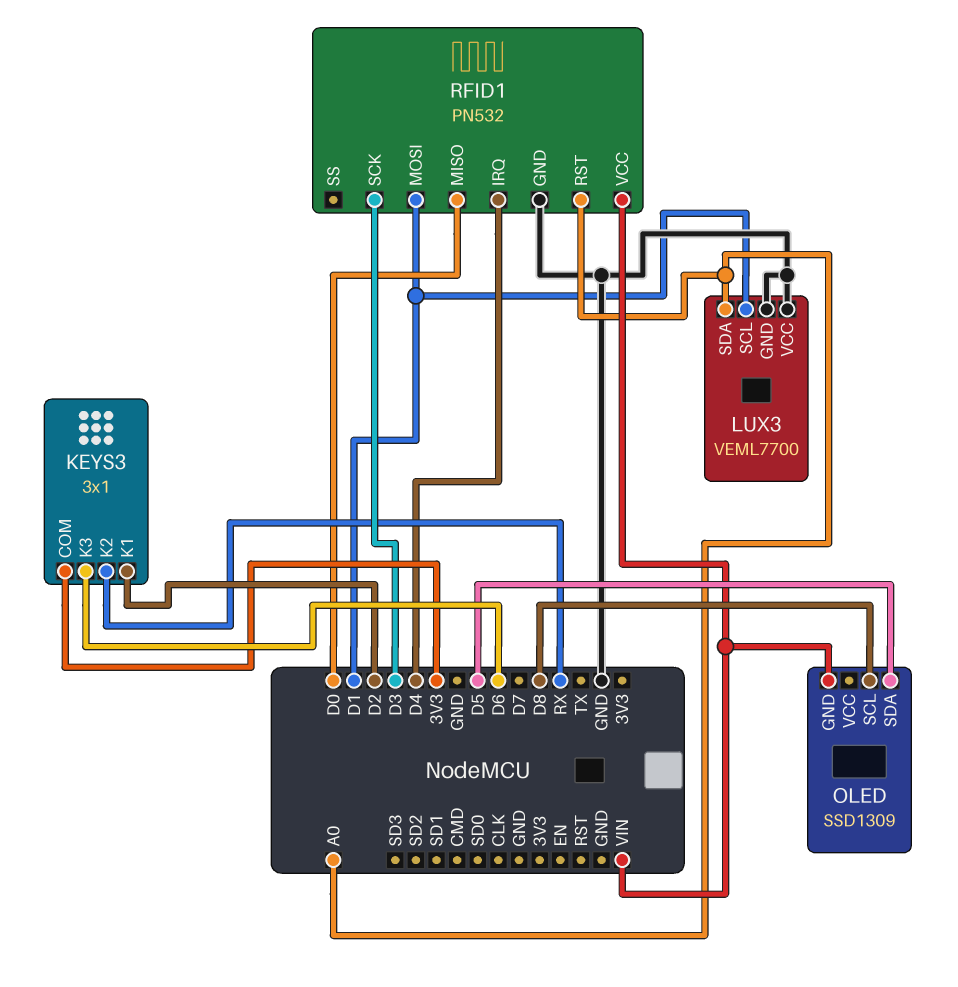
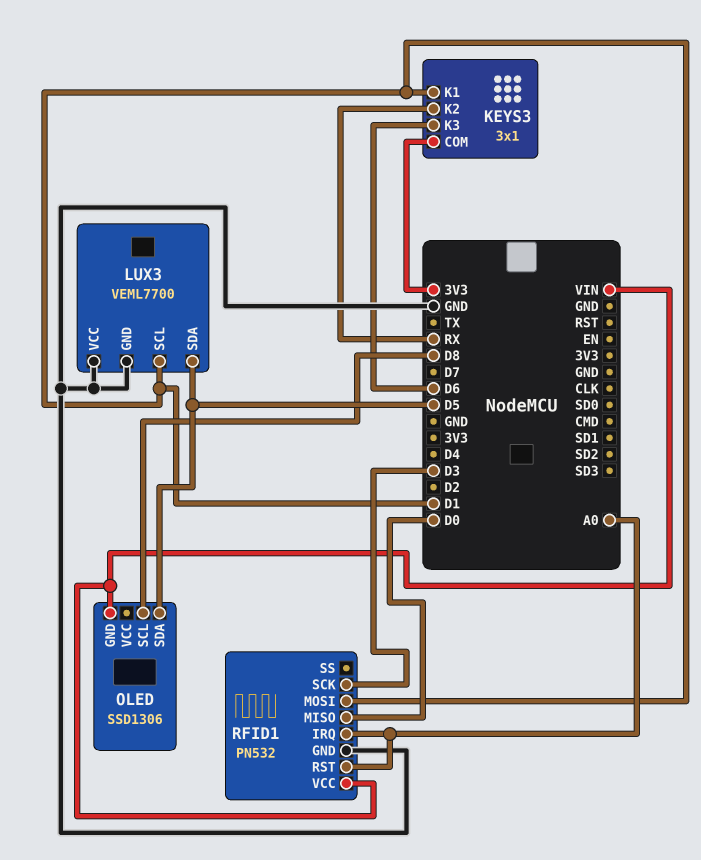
KEYS3 pin K1: D2 -> D1
LUX3 pin SDA: A0 -> D5
OLED: SSD1309 -> SSD1306
RFID1 pin IRQ: D4 -> A0

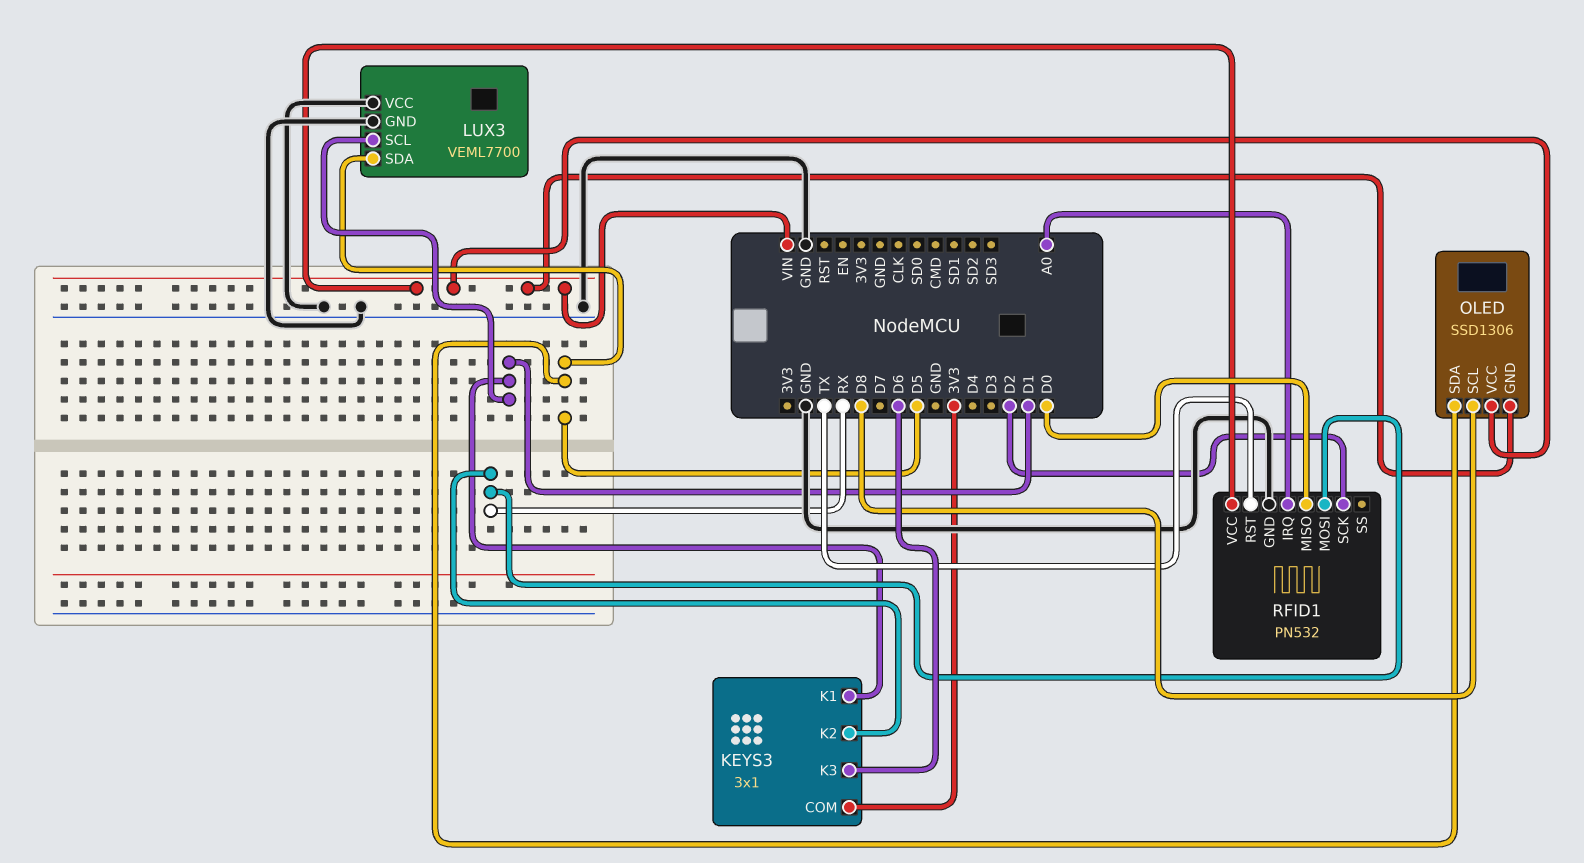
OLED pin VCC: none -> VIN
RFID1 pin MOSI: D1 -> RX
RFID1 pin RST: A0 -> TX
RFID1 pin SCK: D3 -> D2

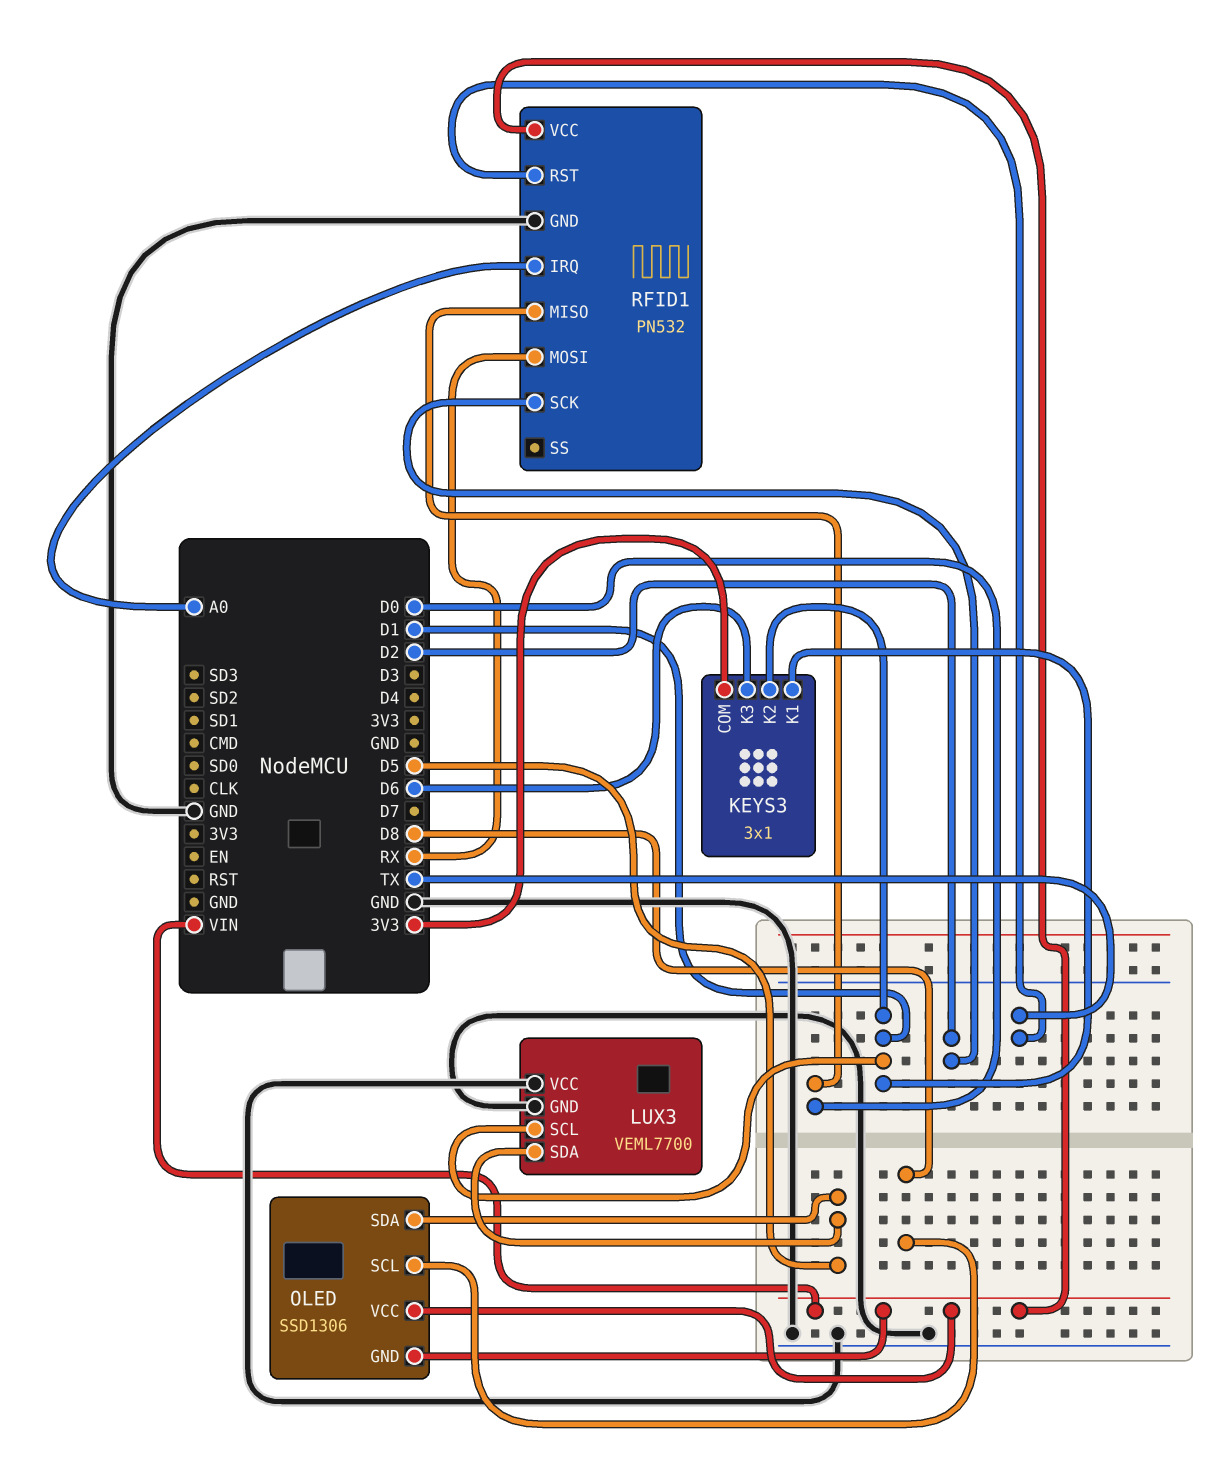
KEYS3 pin K2: RX -> D1

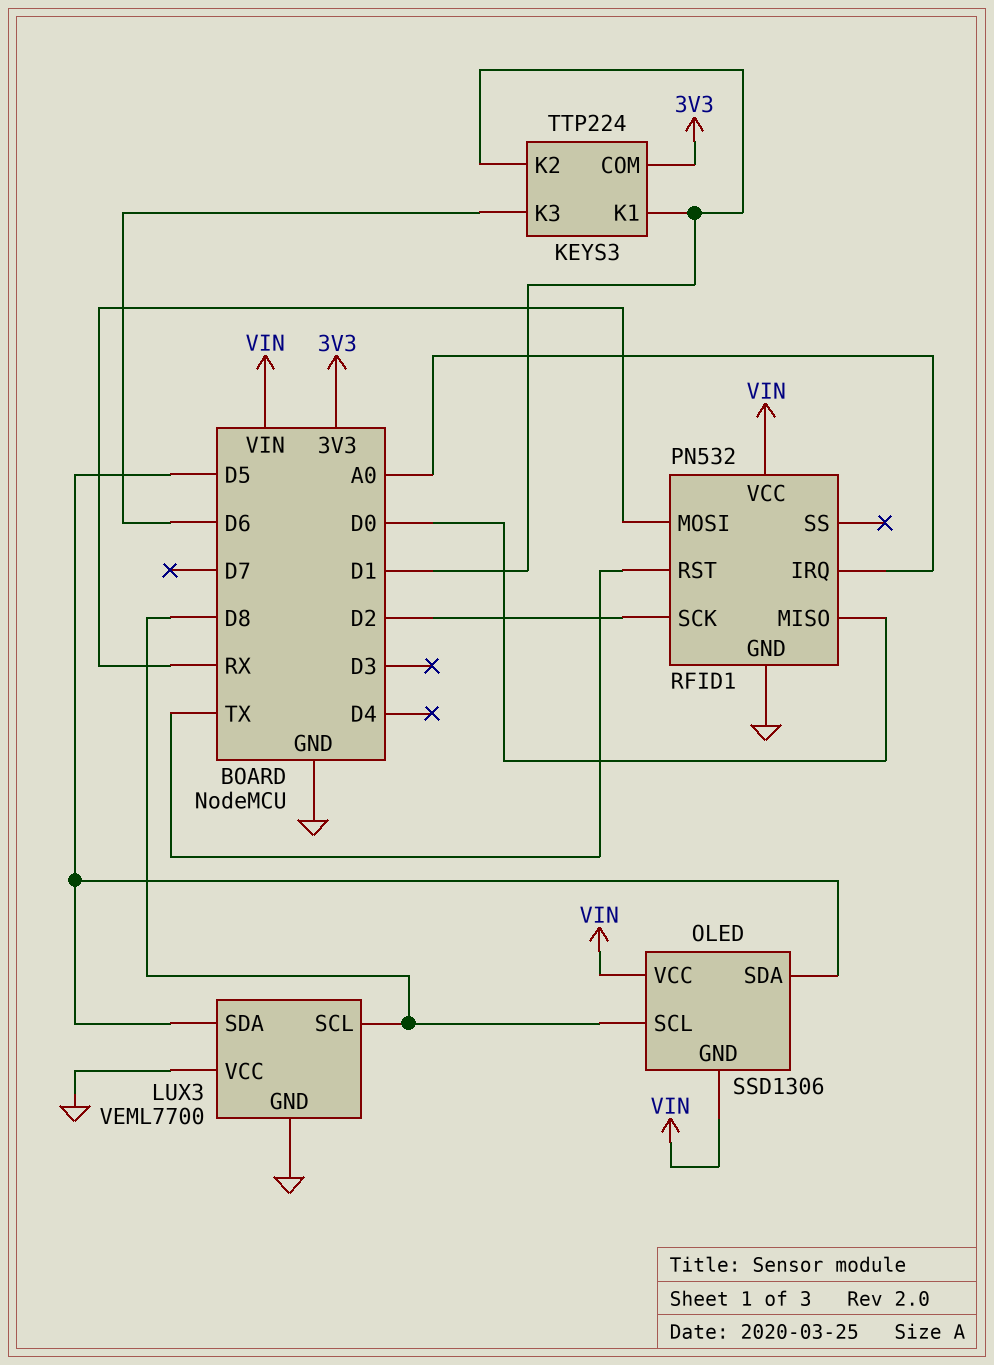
KEYS3: 3x1 -> TTP224
LUX3 pin SCL: D1 -> D8

